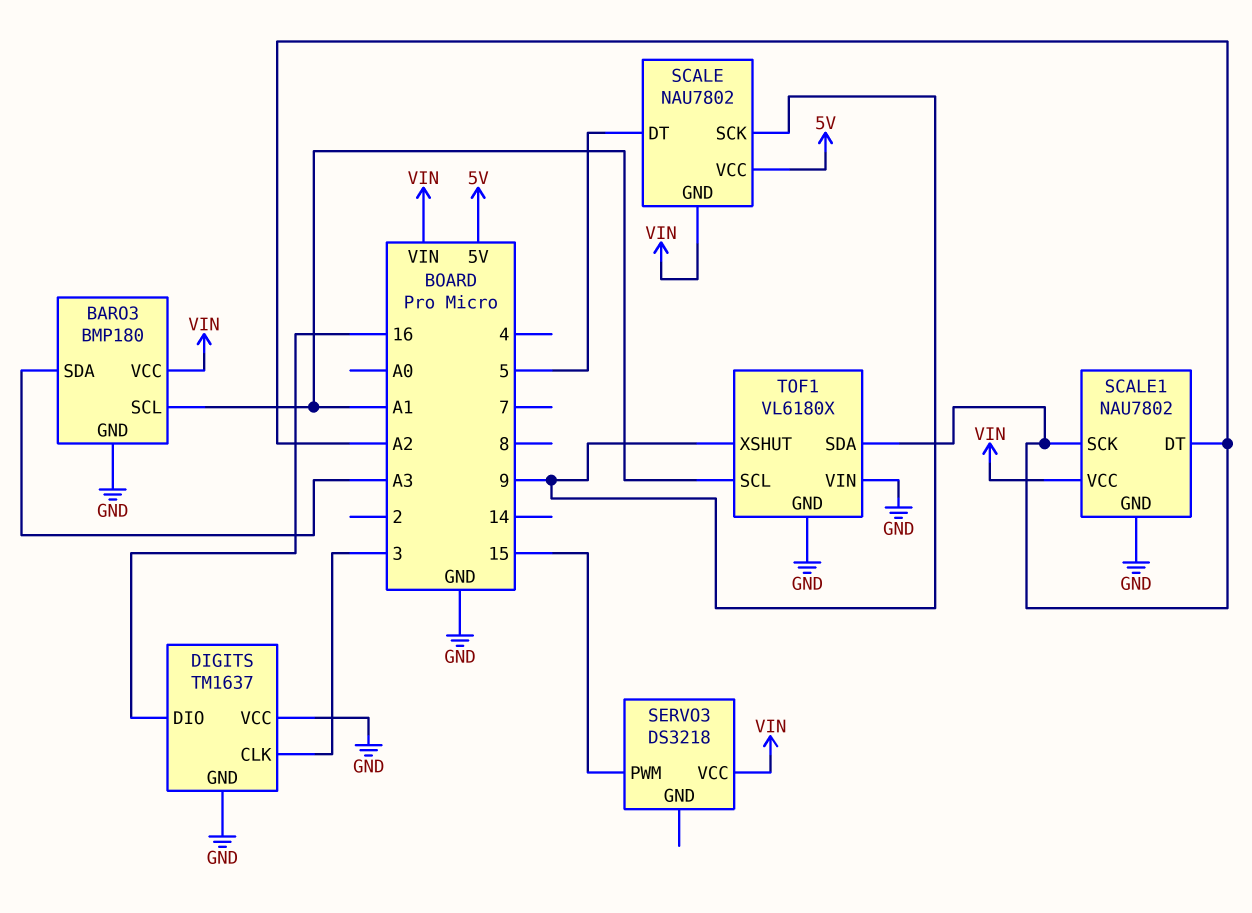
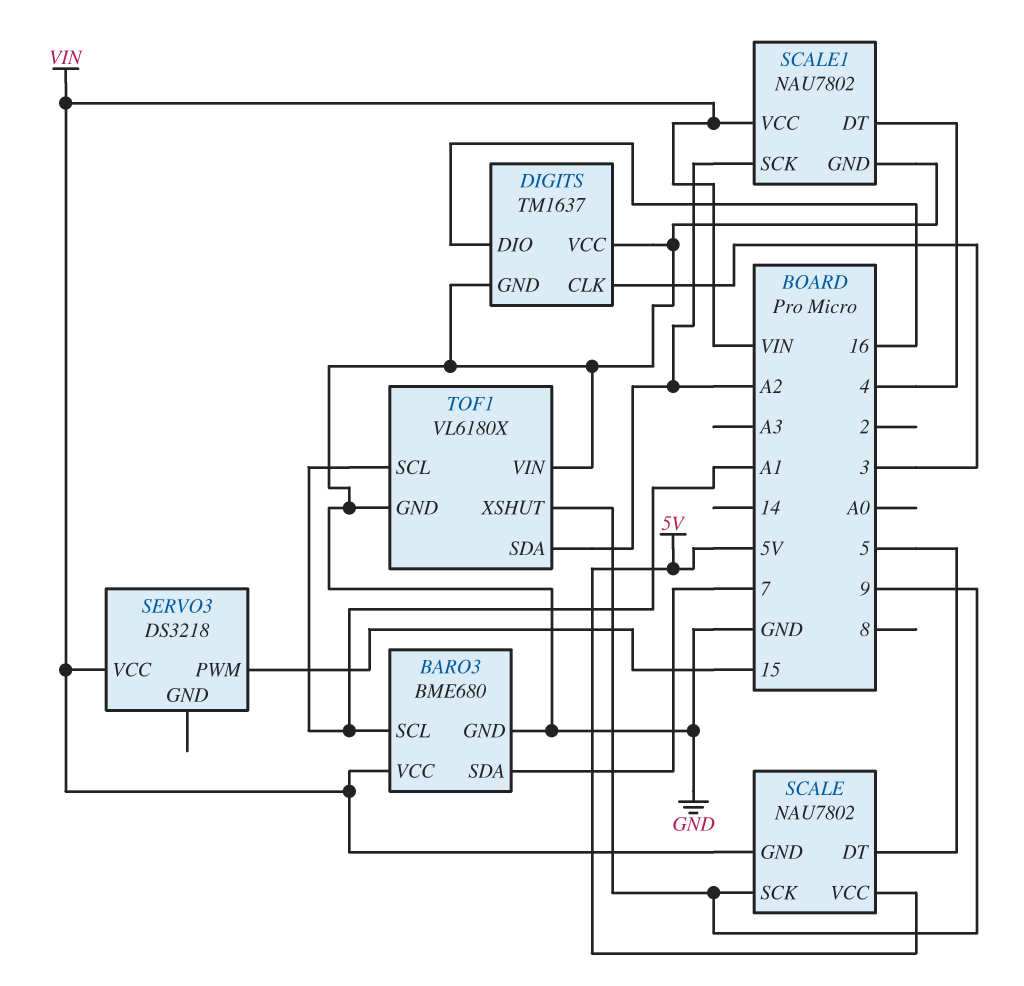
BARO3: BMP180 -> BME680
BARO3 pin SDA: A3 -> 7
SCALE1 pin DT: A2 -> 4

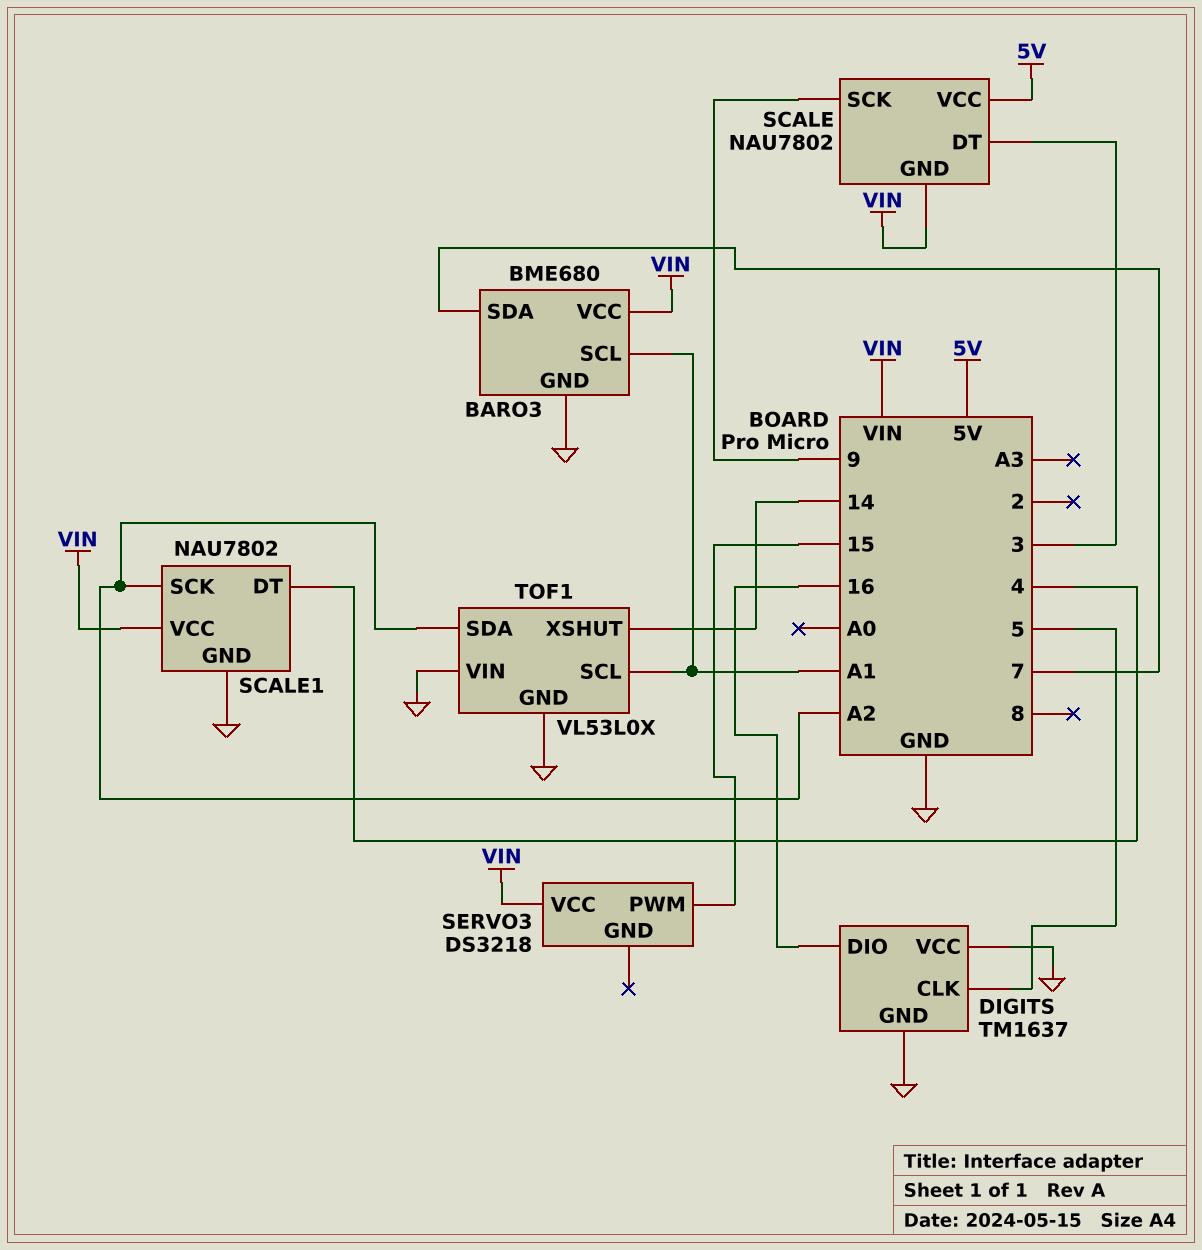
DIGITS pin CLK: 3 -> 5
SCALE pin DT: 5 -> 3
TOF1: VL6180X -> VL53L0X
TOF1 pin XSHUT: 9 -> 14

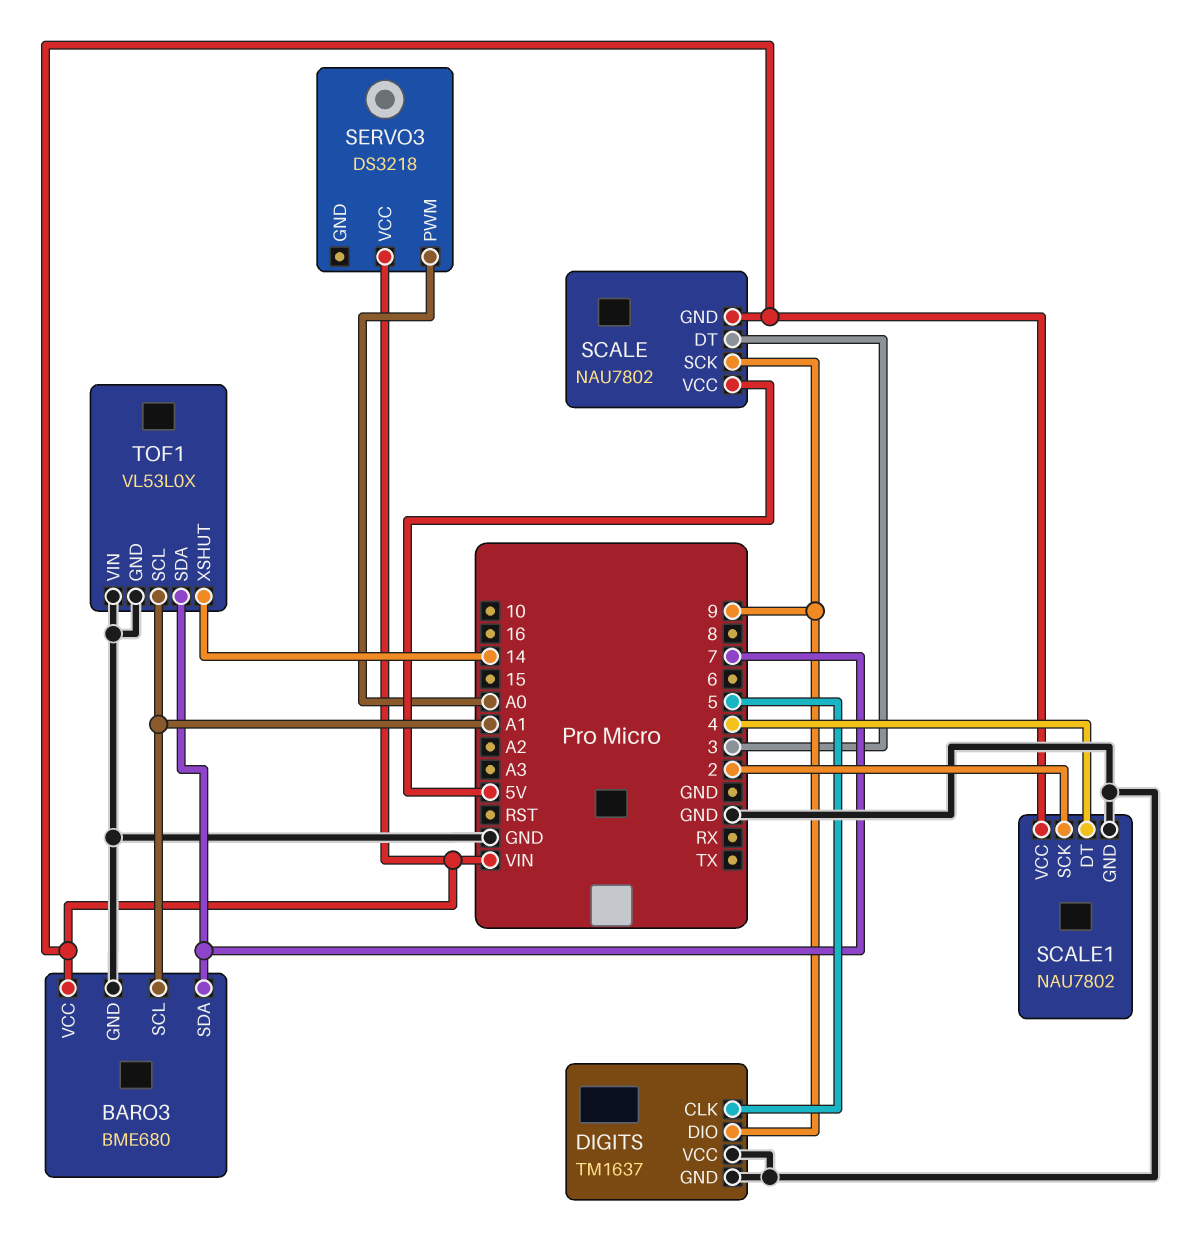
DIGITS pin DIO: 16 -> 9
SCALE1 pin SCK: A2 -> 2
SERVO3 pin PWM: 15 -> A0
TOF1 pin SDA: A2 -> 7

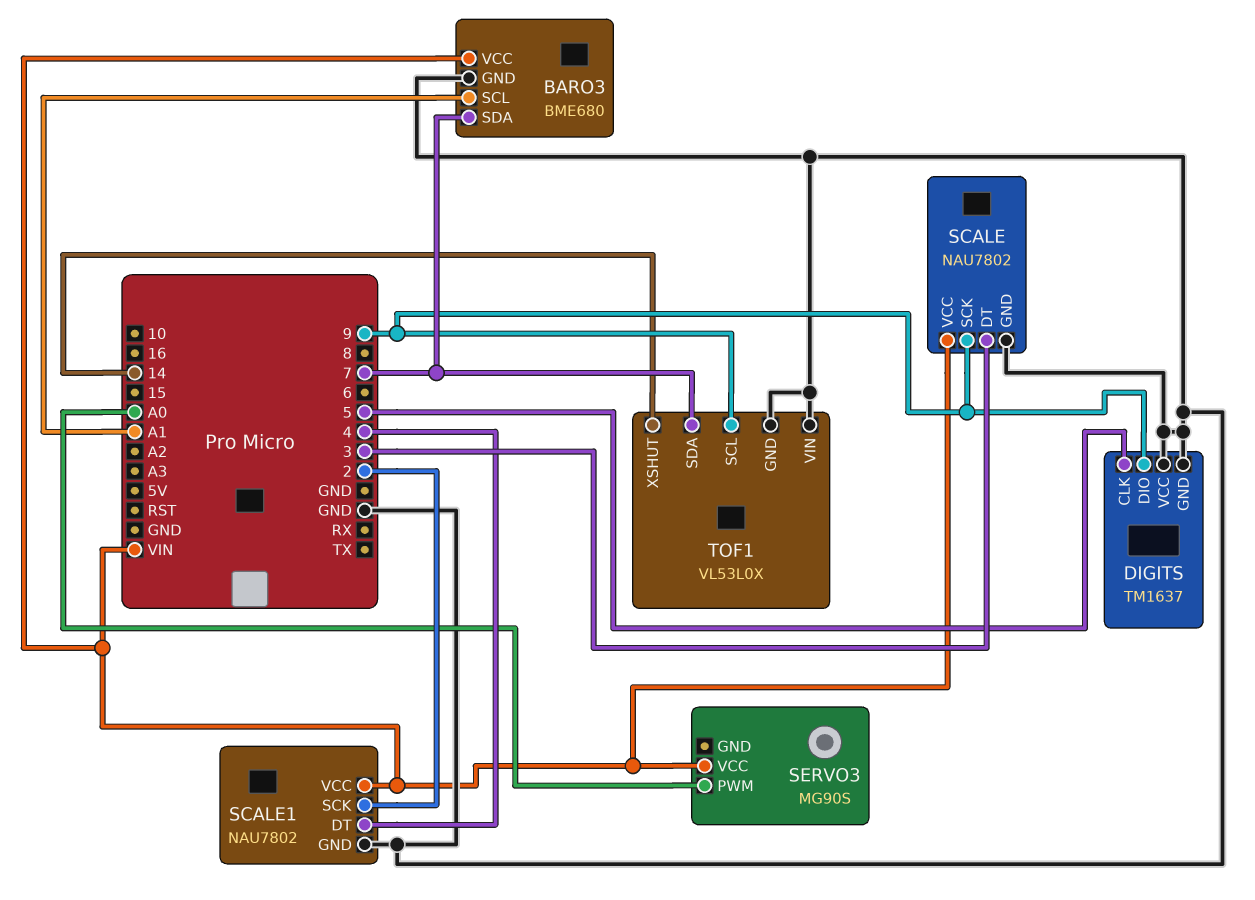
SCALE pin GND: VIN -> GND
SCALE pin VCC: 5V -> VIN
SERVO3: DS3218 -> MG90S
TOF1 pin SCL: A1 -> 9

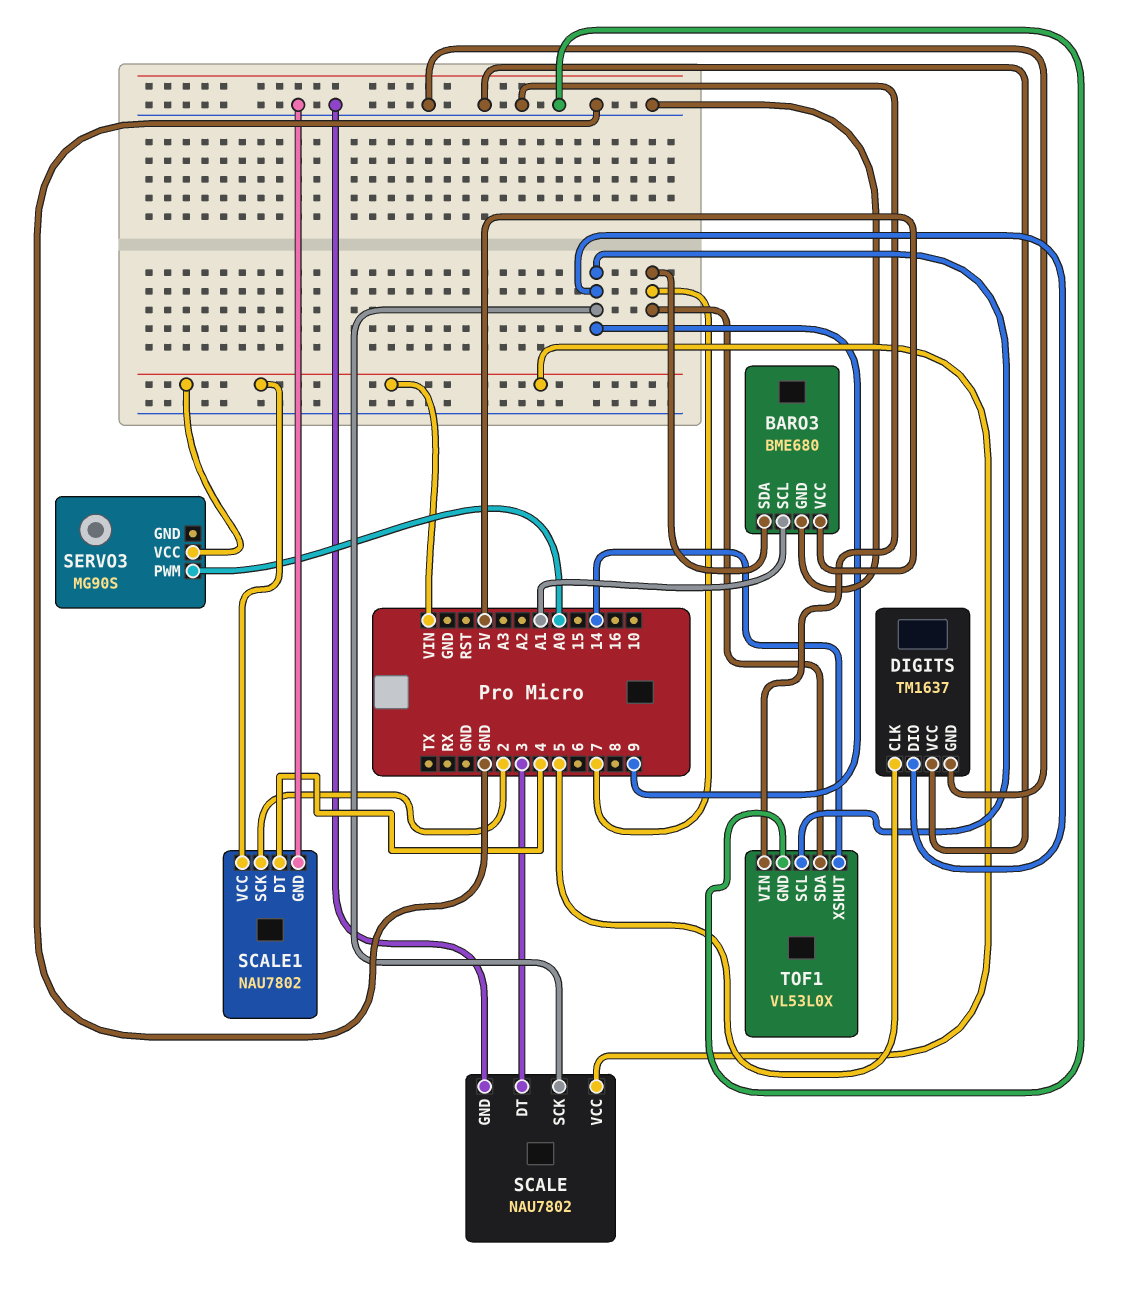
BARO3 pin VCC: VIN -> 5V

